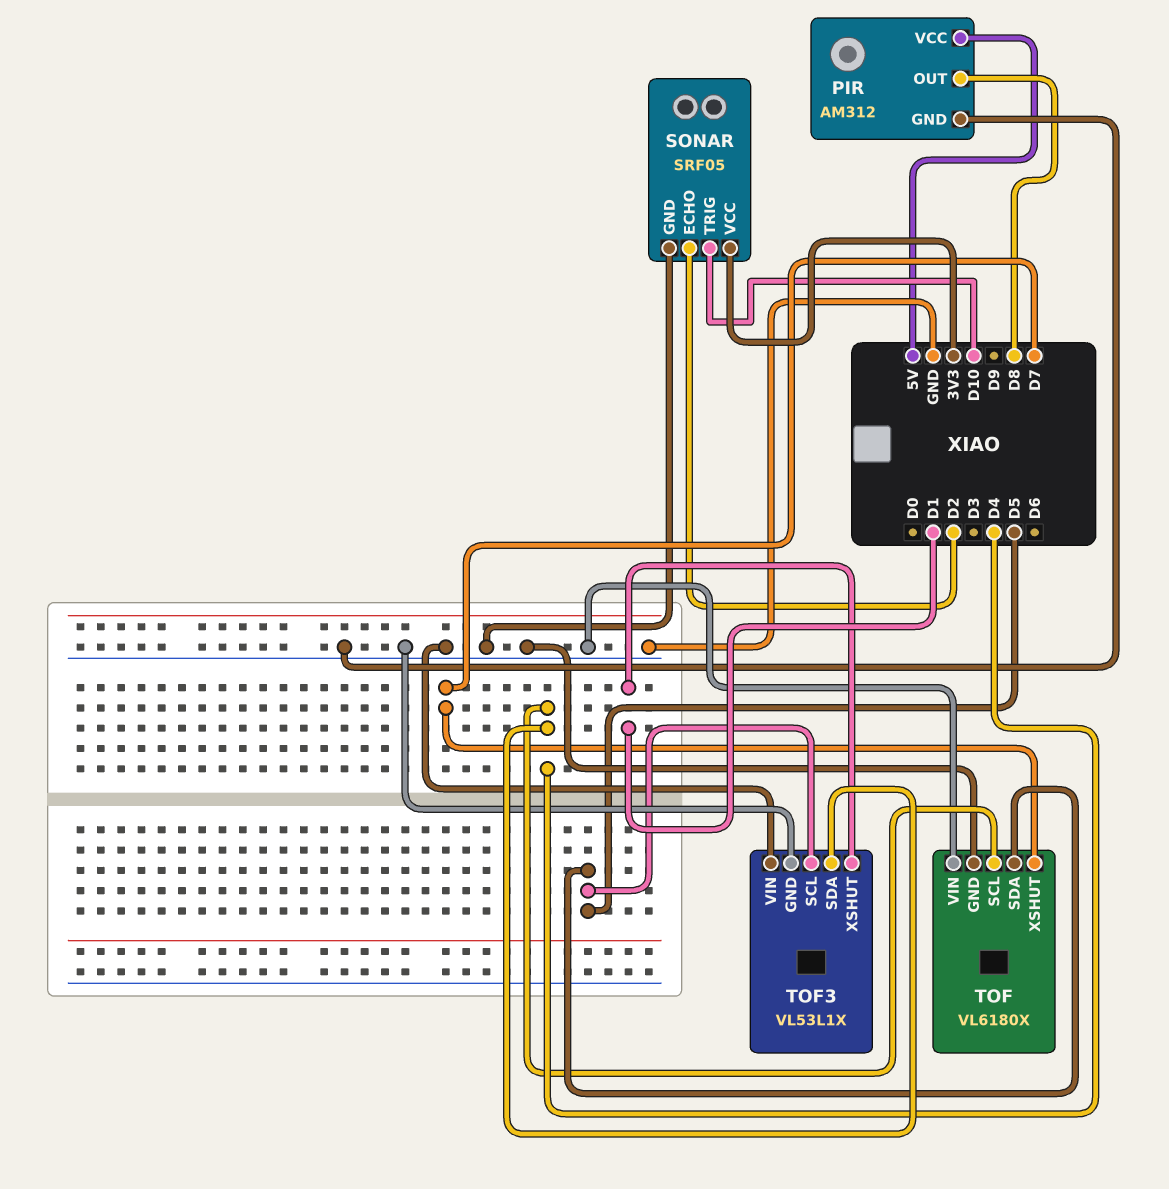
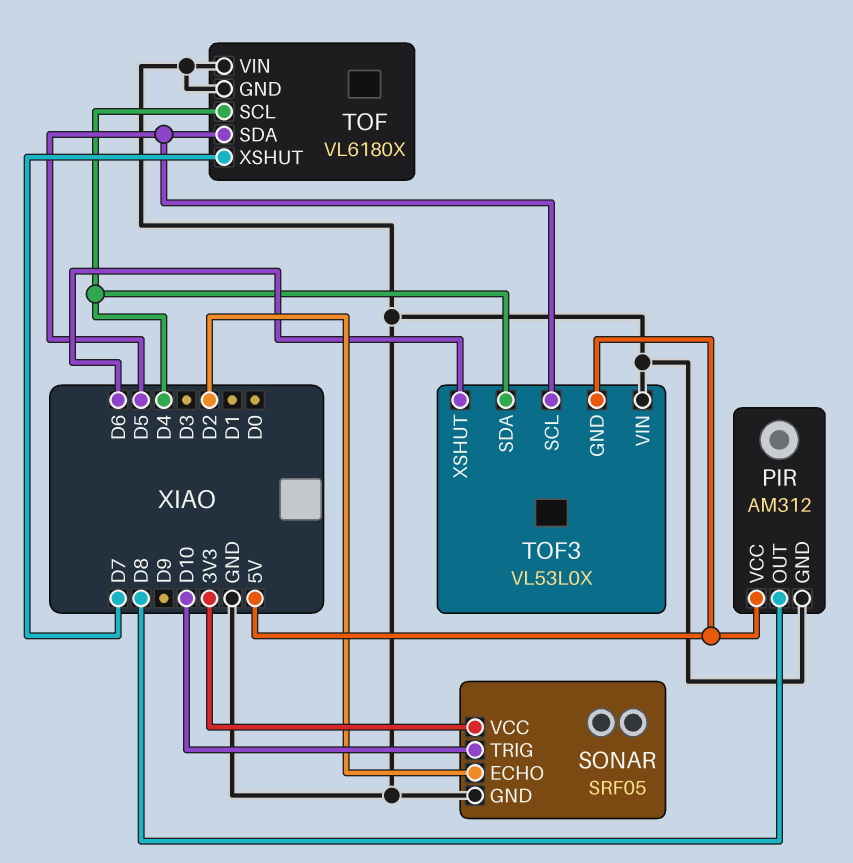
TOF3: VL53L1X -> VL53L0X
TOF3 pin GND: GND -> 5V
TOF3 pin XSHUT: D1 -> D6

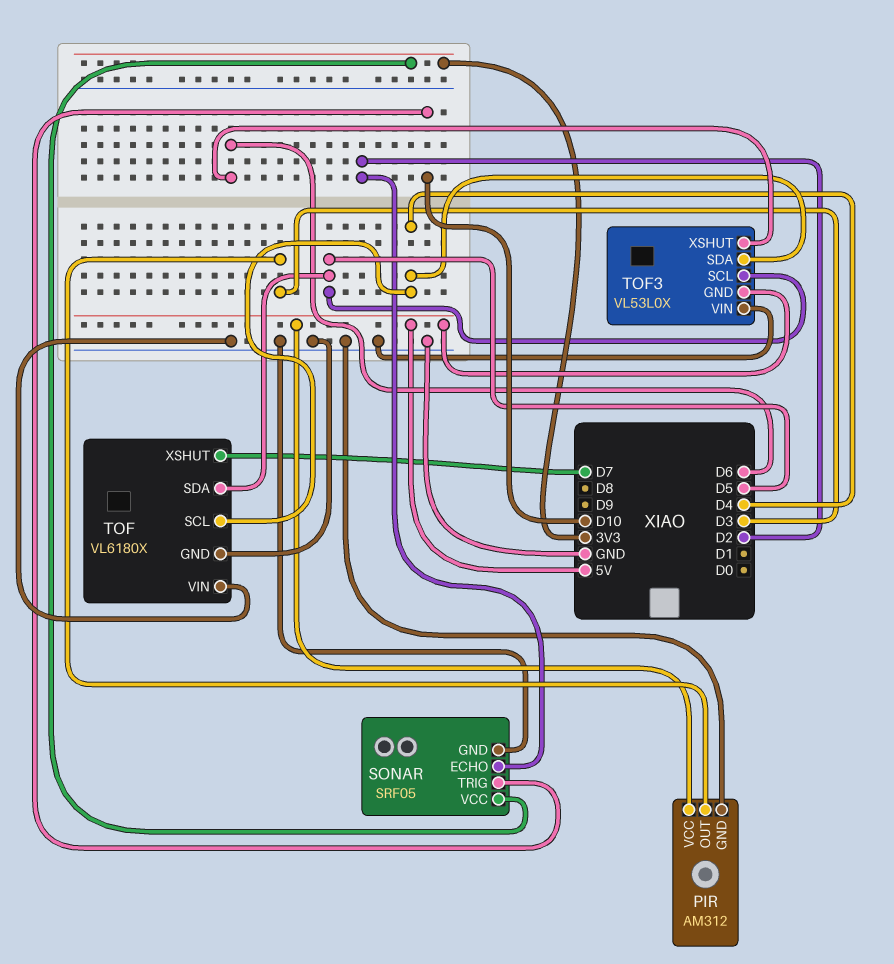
PIR pin OUT: D8 -> D3

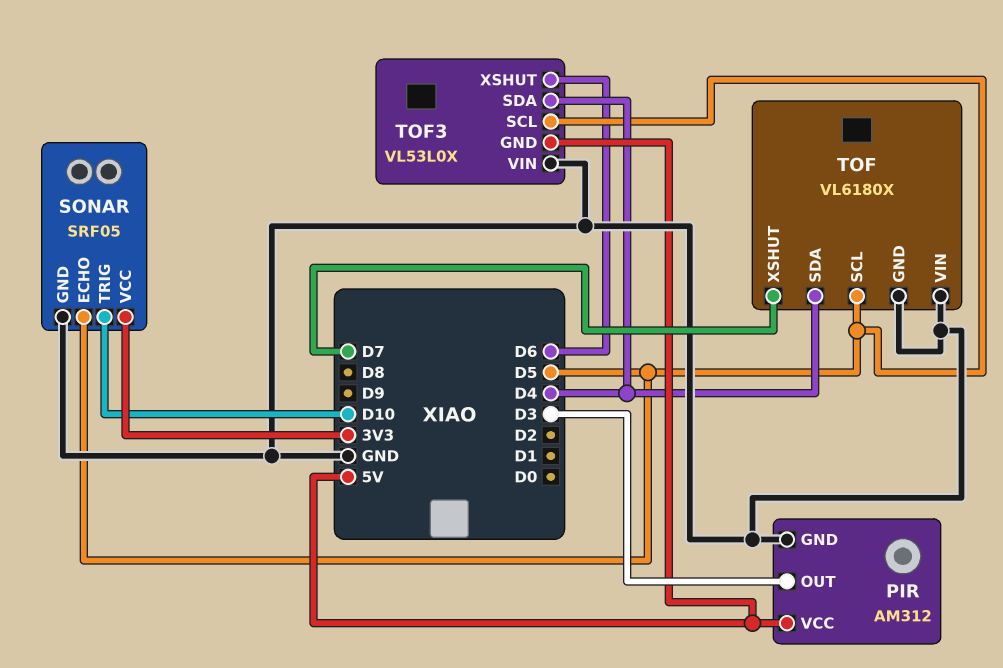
SONAR pin ECHO: D2 -> D5
TOF pin SCL: D4 -> D5
TOF pin SDA: D5 -> D4

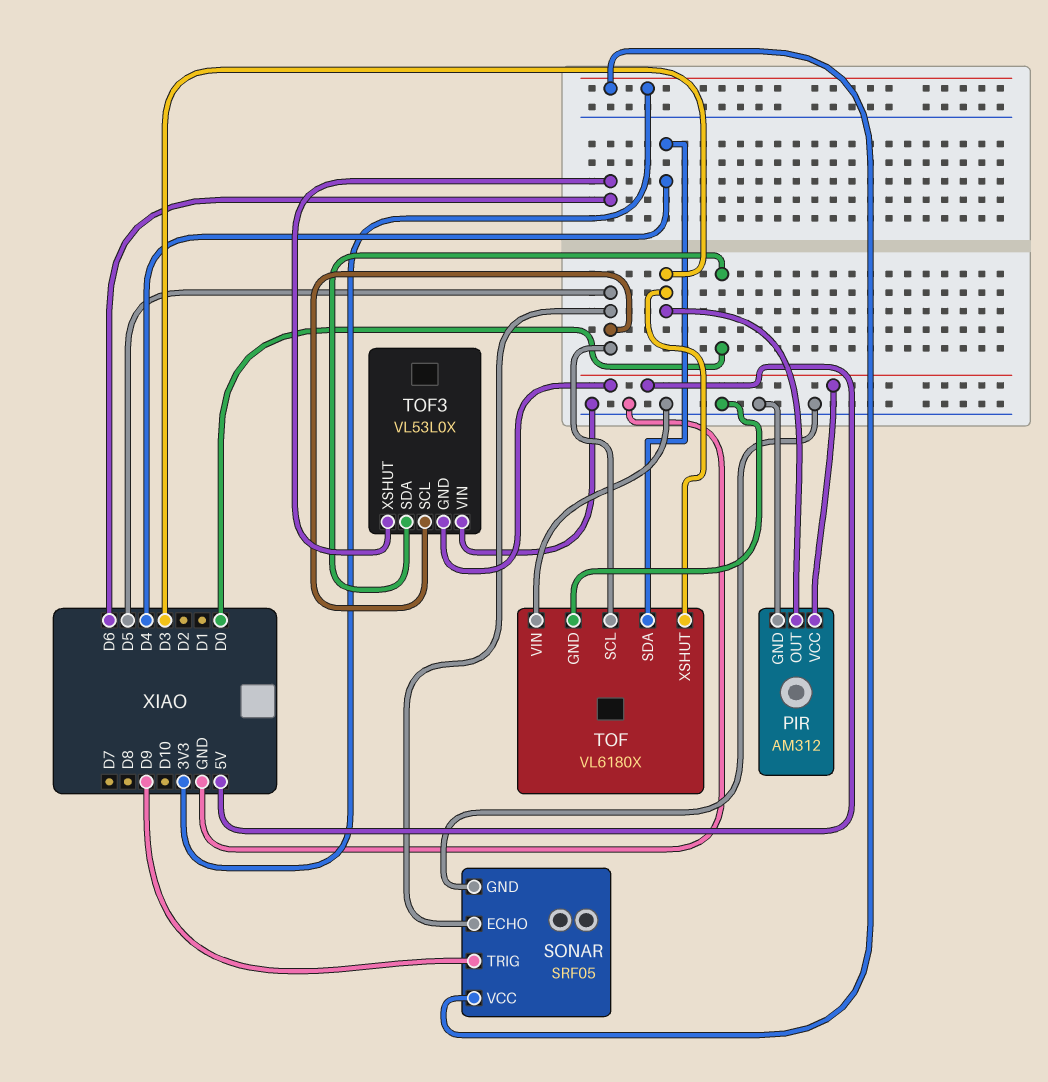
SONAR pin TRIG: D10 -> D9
TOF pin XSHUT: D7 -> D3
TOF3 pin SDA: D4 -> D0

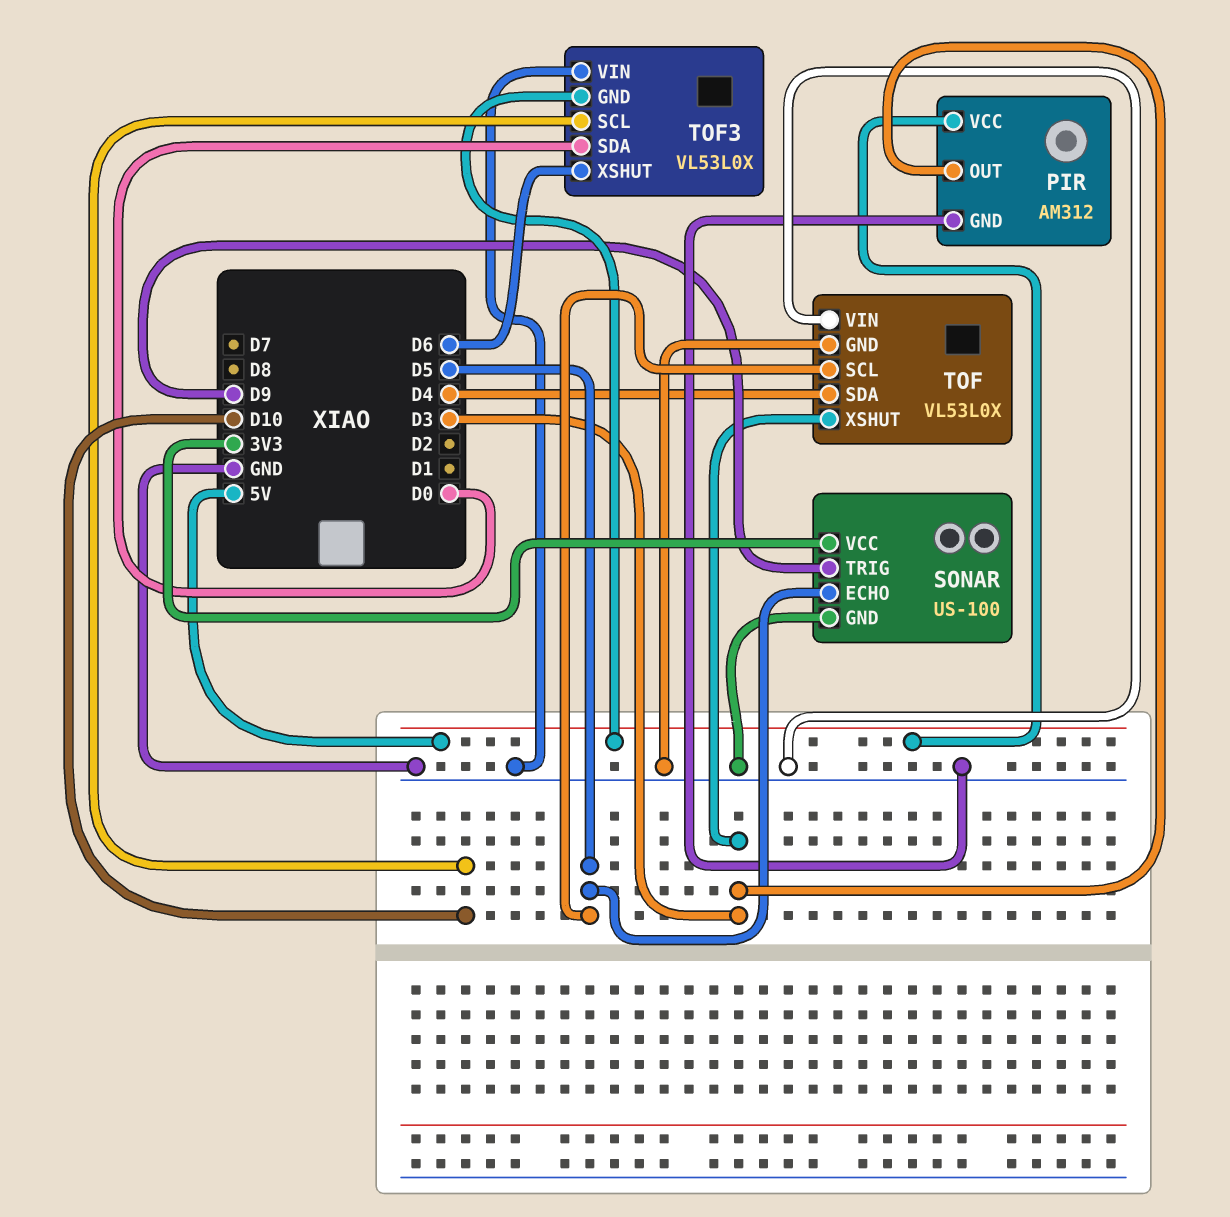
SONAR: SRF05 -> US-100
TOF: VL6180X -> VL53L0X
TOF3 pin SCL: D5 -> D10

